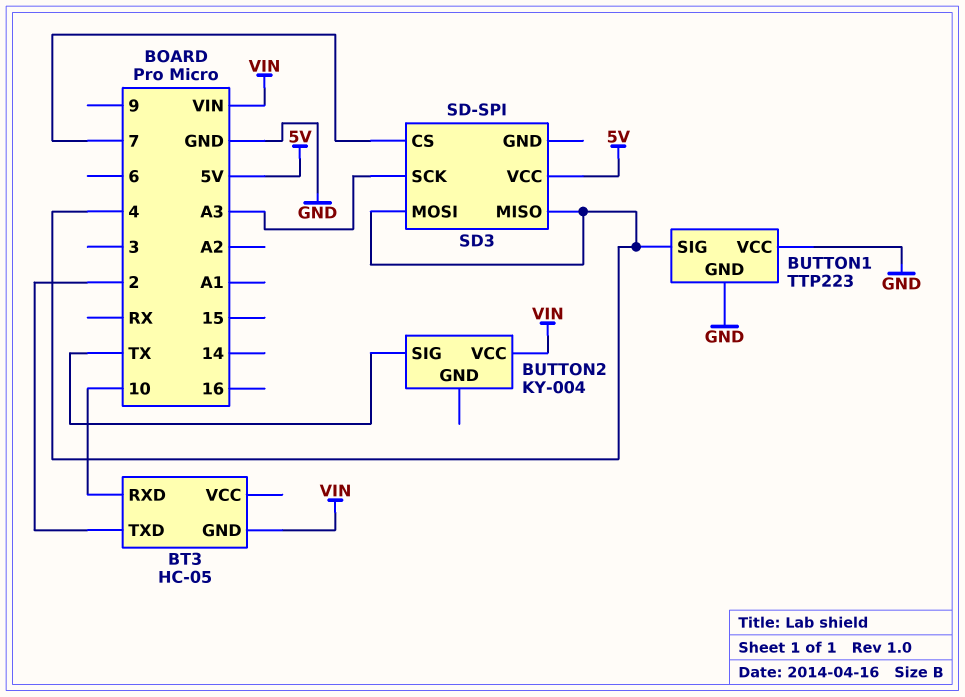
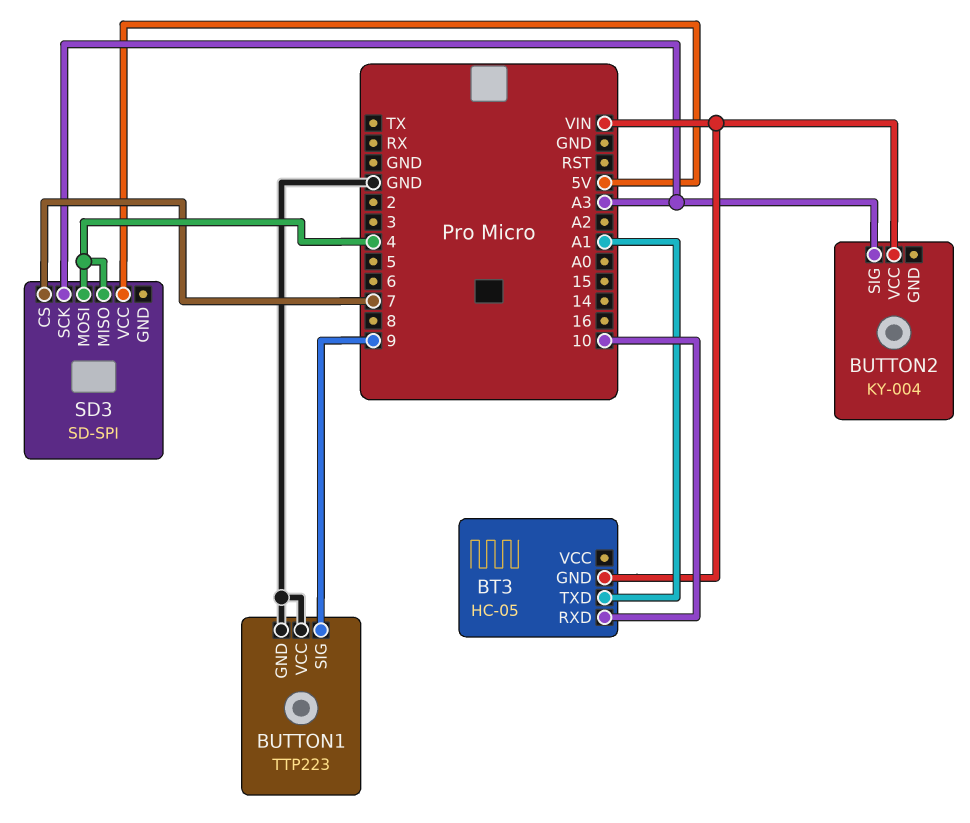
BT3 pin TXD: 2 -> A1
BUTTON1 pin SIG: 4 -> 9
BUTTON2 pin SIG: TX -> A3

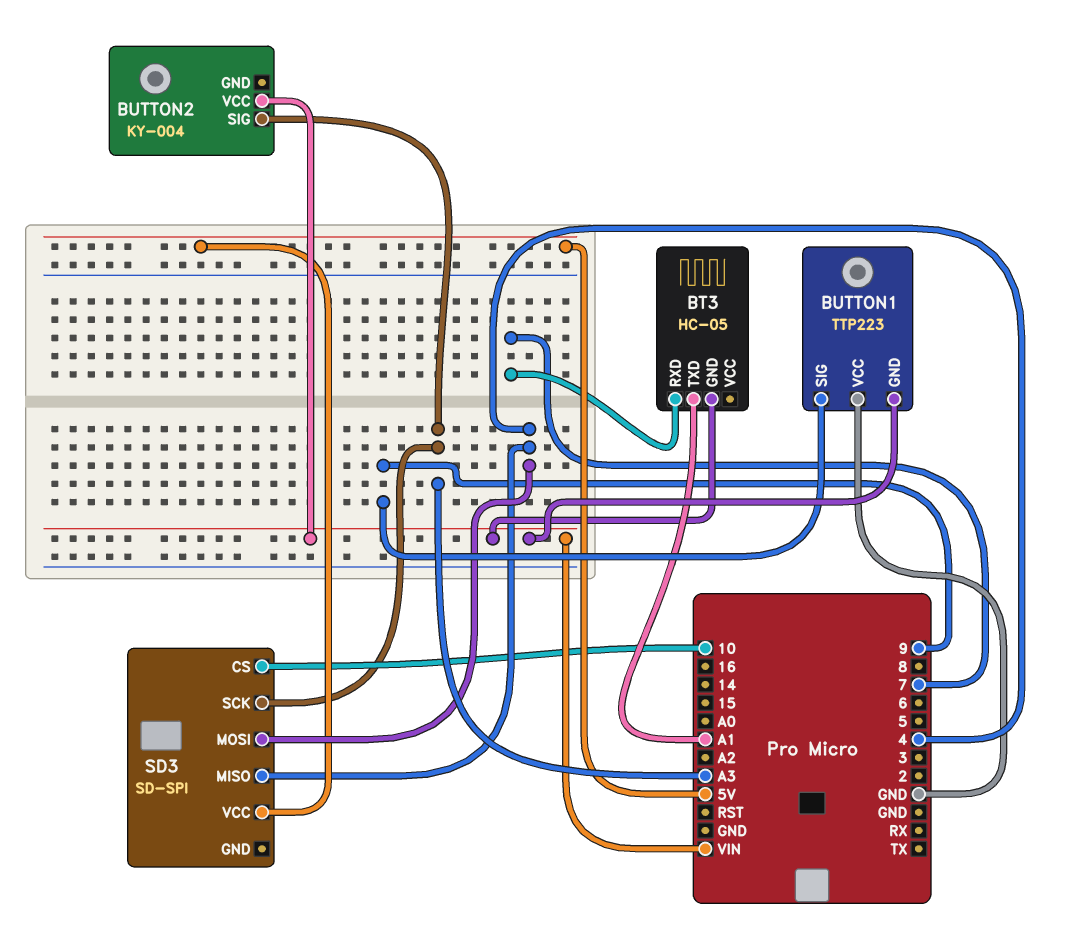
BT3 pin RXD: 10 -> 7
BUTTON1 pin GND: GND -> VIN
SD3 pin CS: 7 -> 10

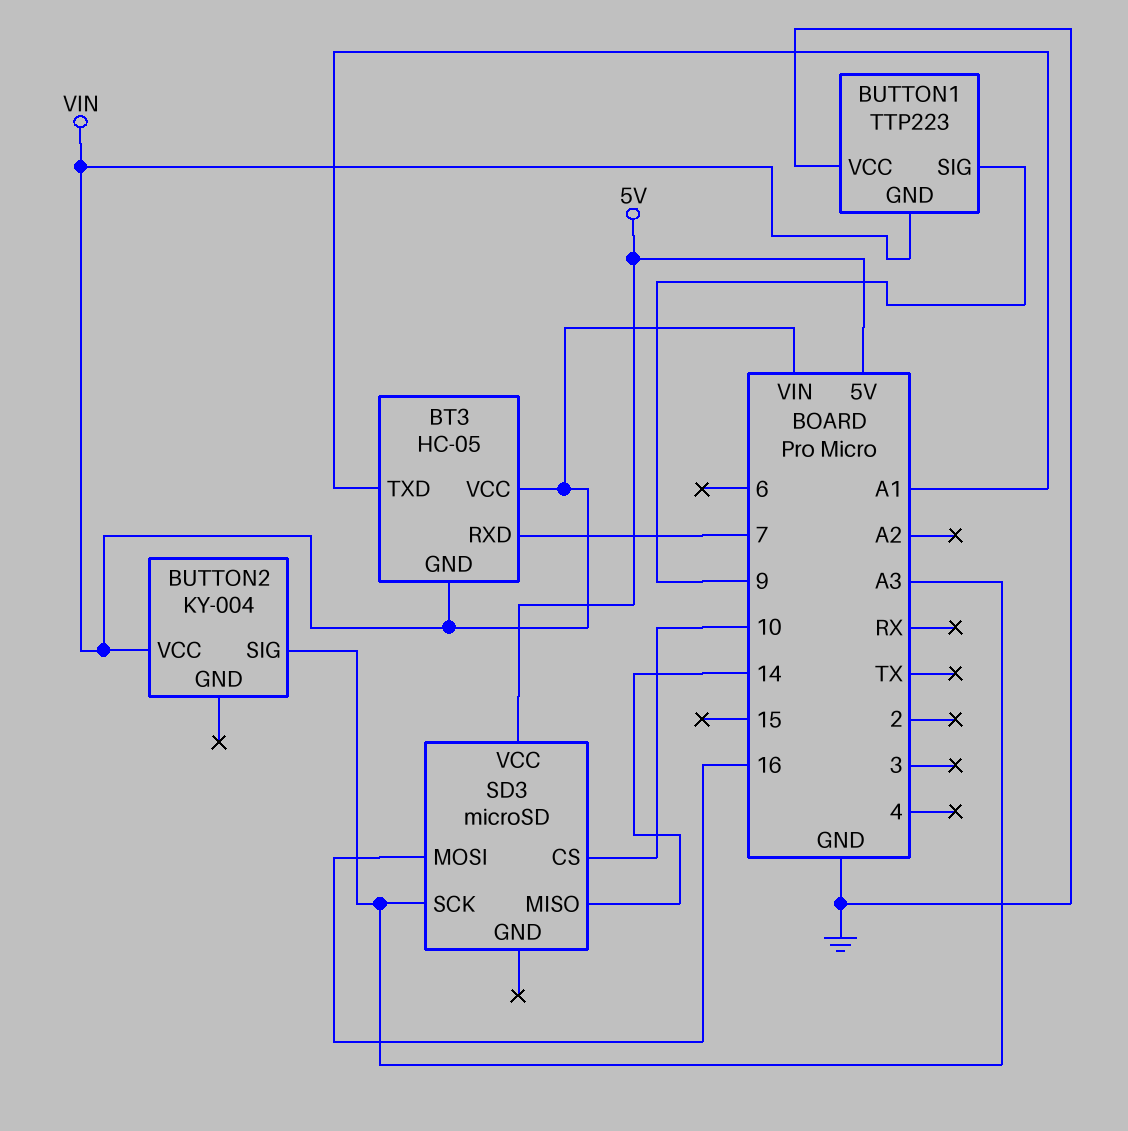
BT3 pin VCC: none -> VIN
SD3: SD-SPI -> microSD
SD3 pin MISO: 4 -> 14
SD3 pin MOSI: 4 -> 16

